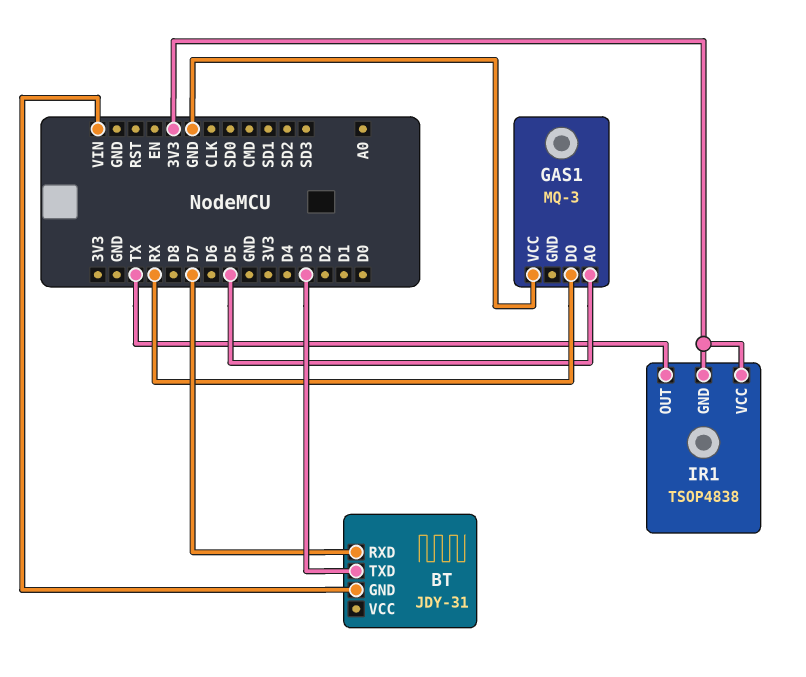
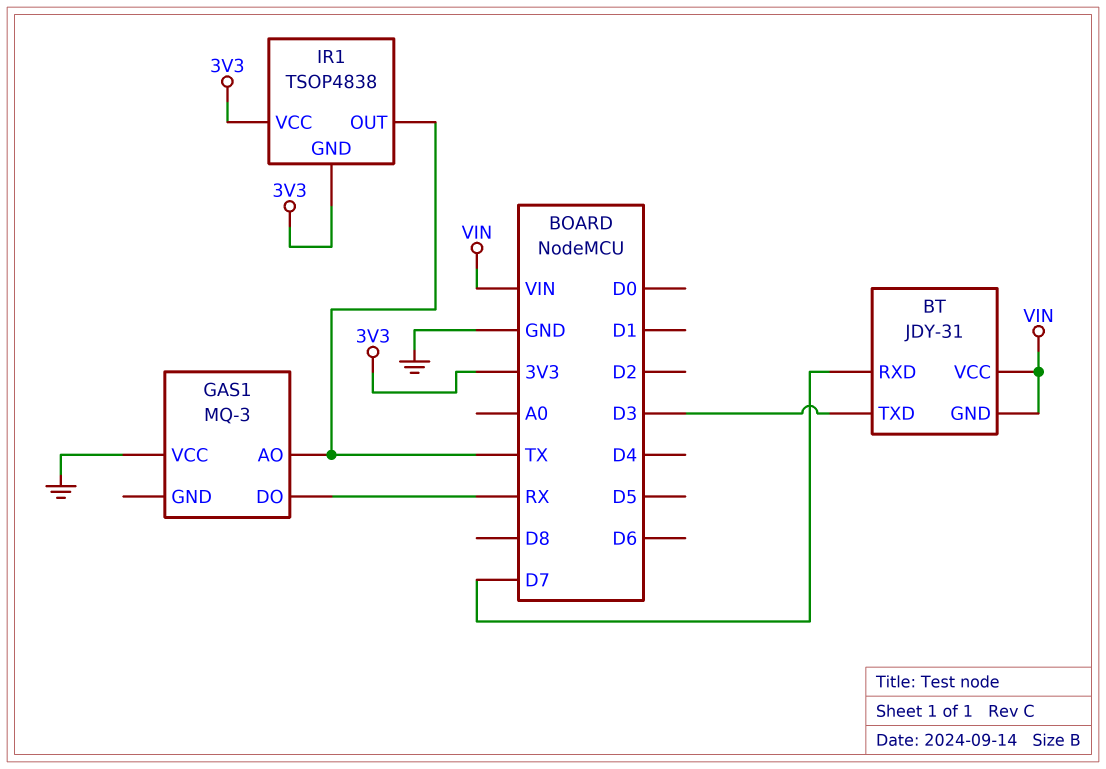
BT pin VCC: none -> VIN
GAS1 pin AO: D5 -> TX

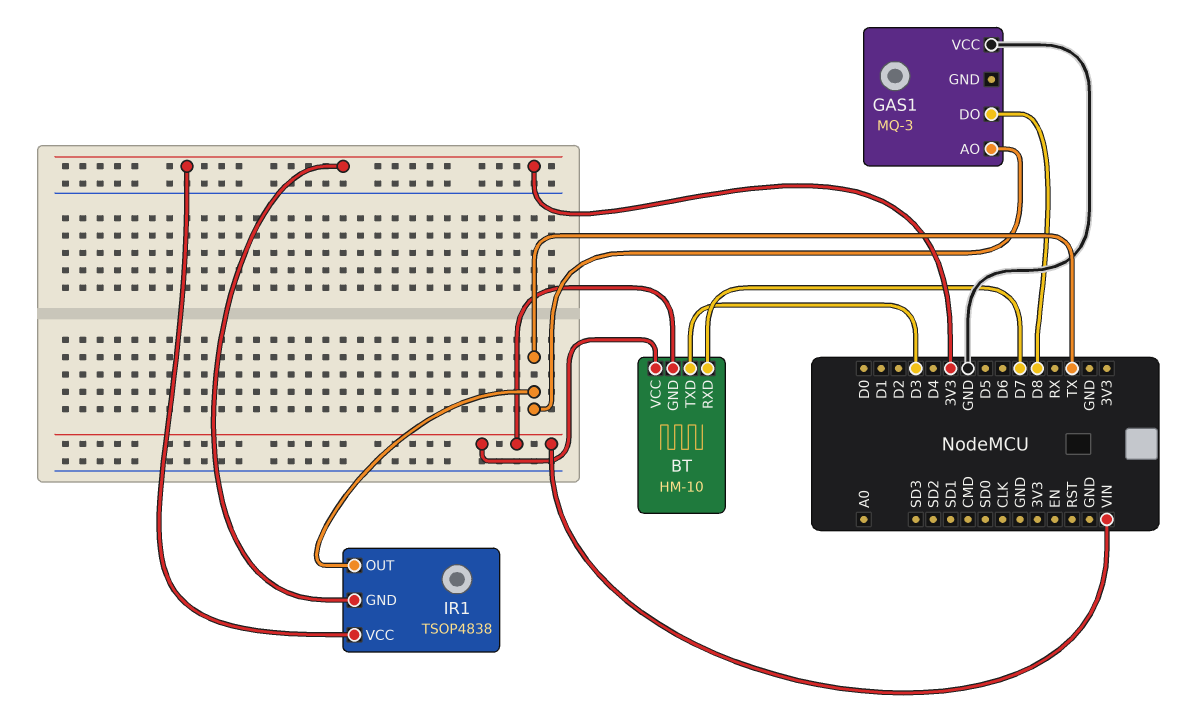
BT: JDY-31 -> HM-10
GAS1 pin DO: RX -> D8

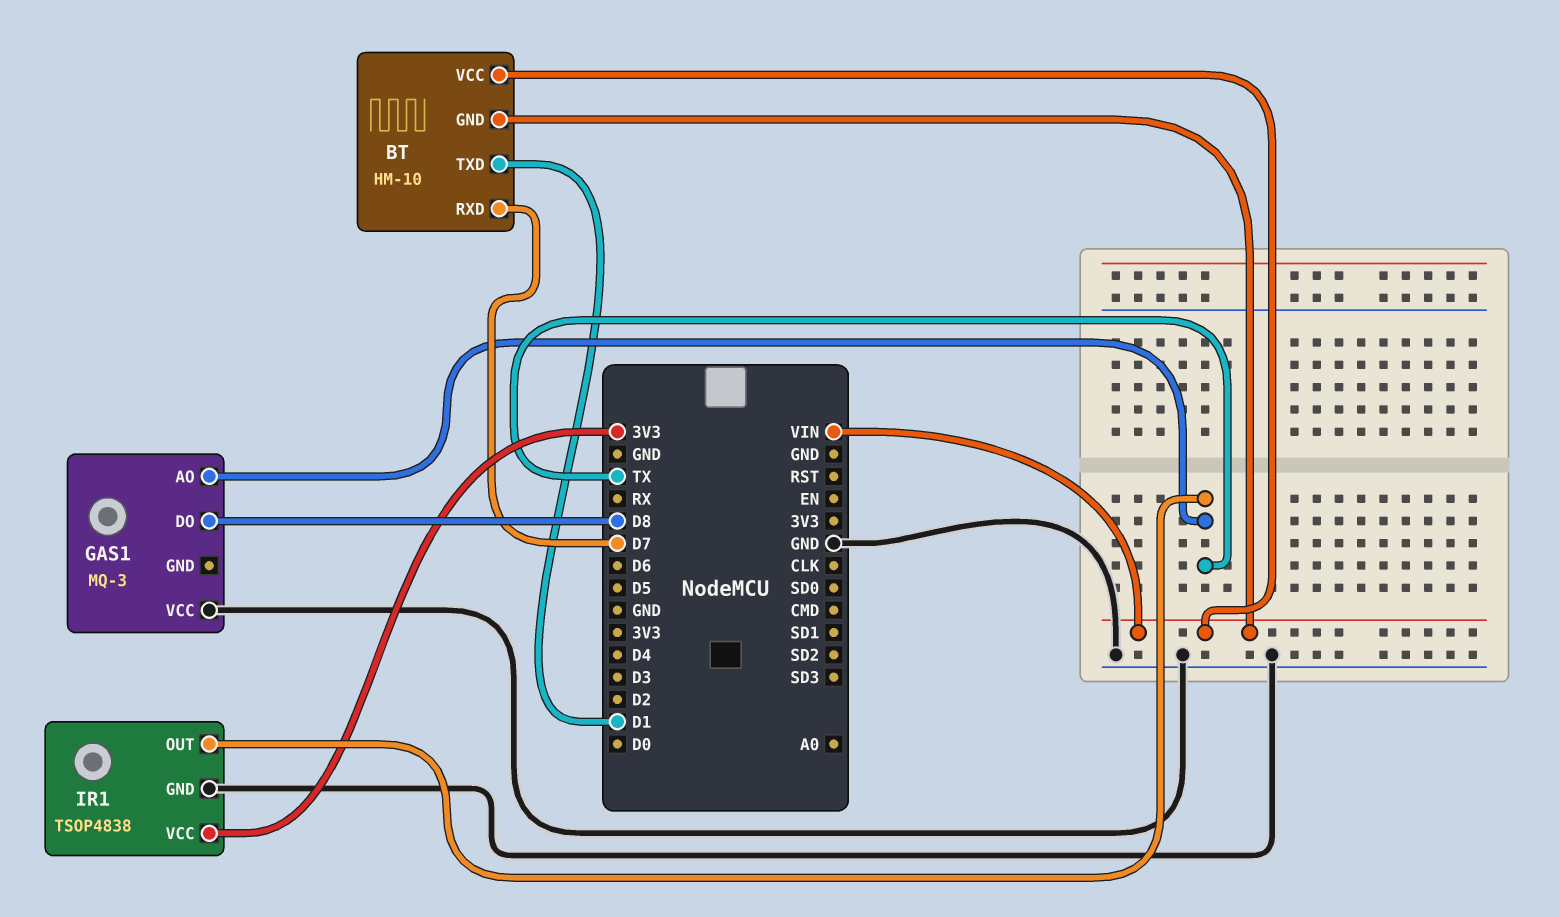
BT pin TXD: D3 -> D1
IR1 pin GND: 3V3 -> GND

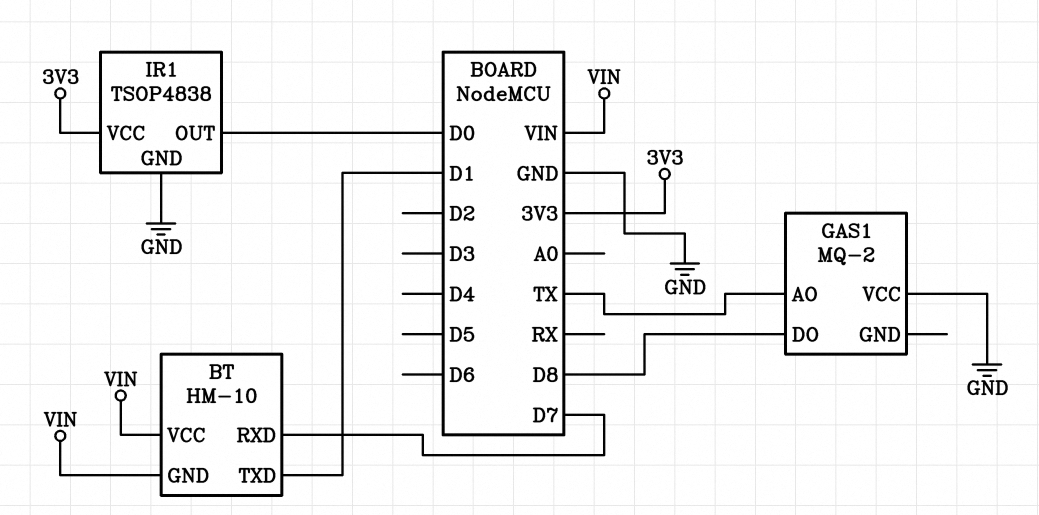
GAS1: MQ-3 -> MQ-2
IR1 pin OUT: TX -> D0

